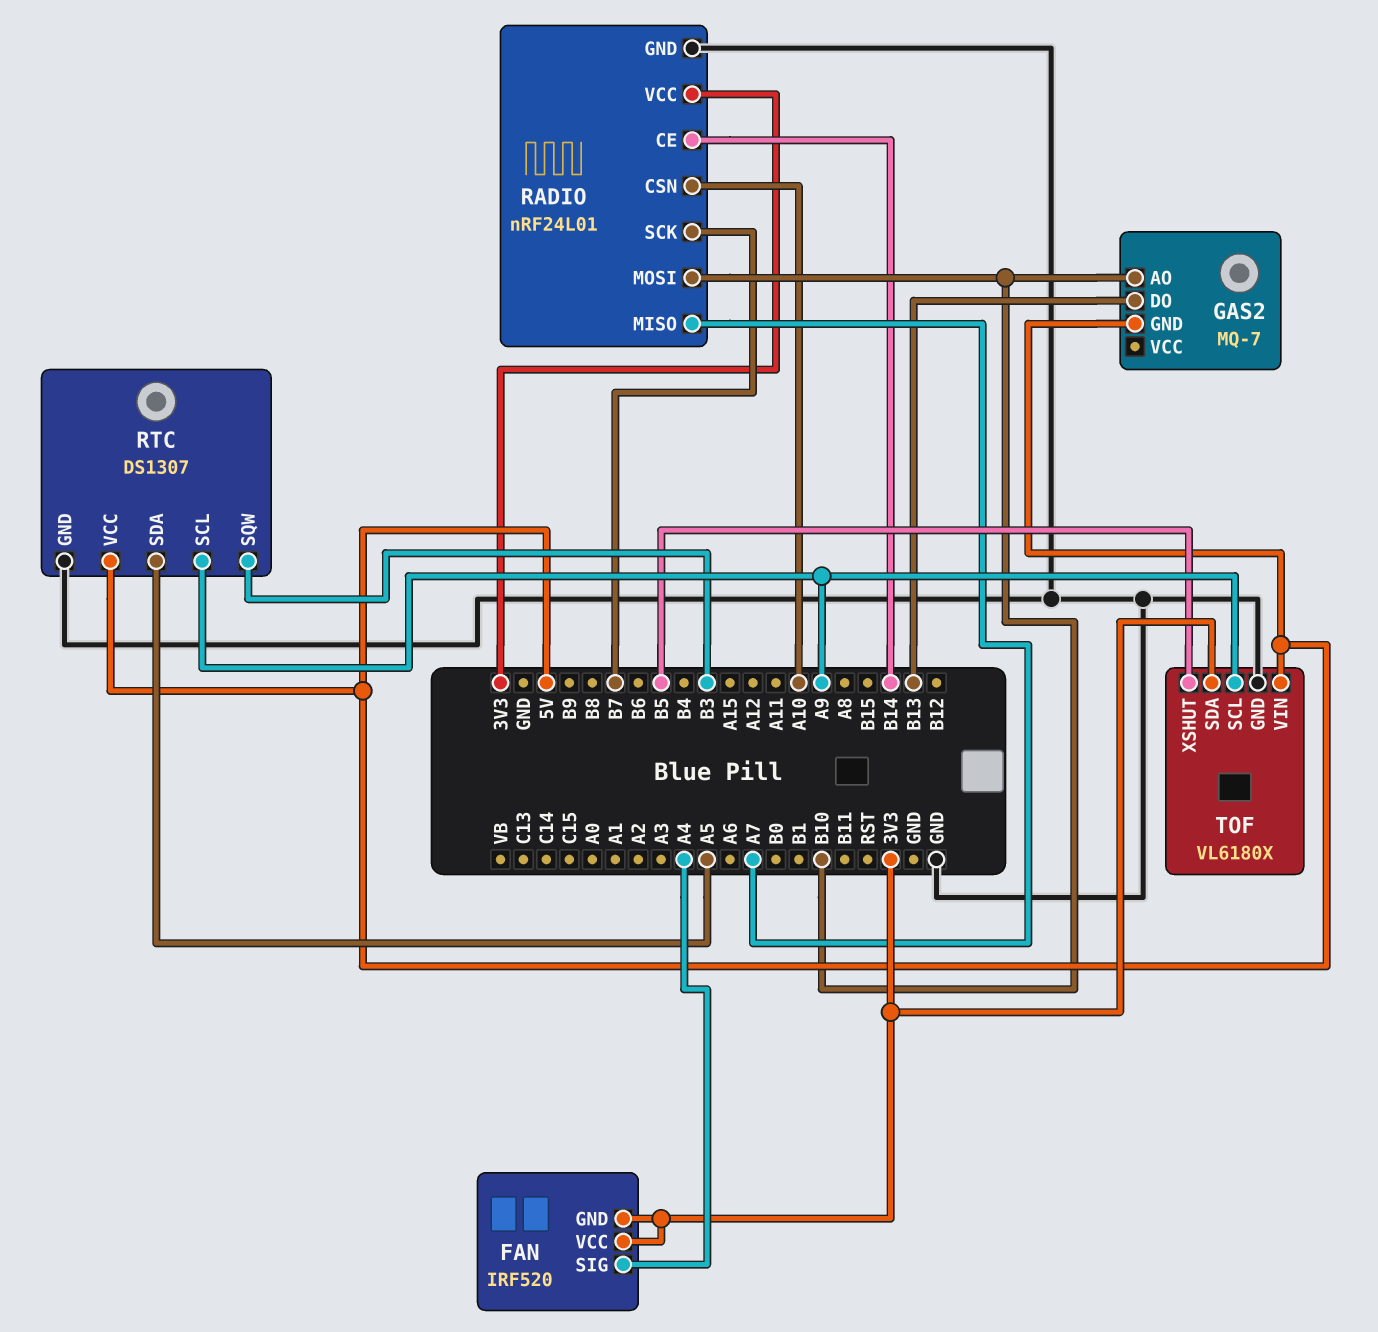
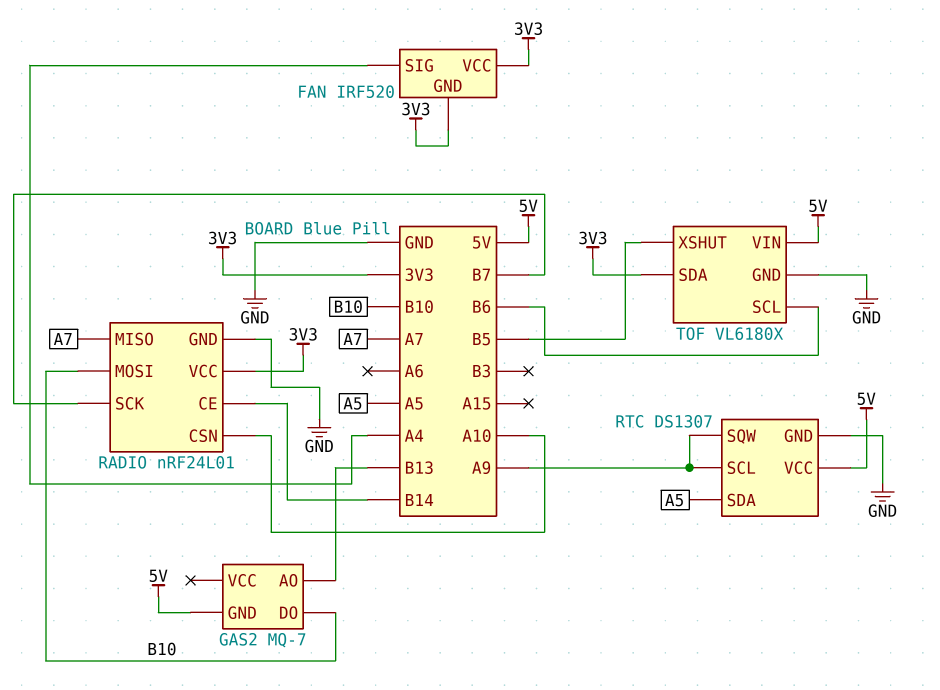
GAS2 pin AO: B10 -> B13
GAS2 pin DO: B13 -> B10
RTC pin SQW: B3 -> A9
TOF pin SCL: A9 -> B6

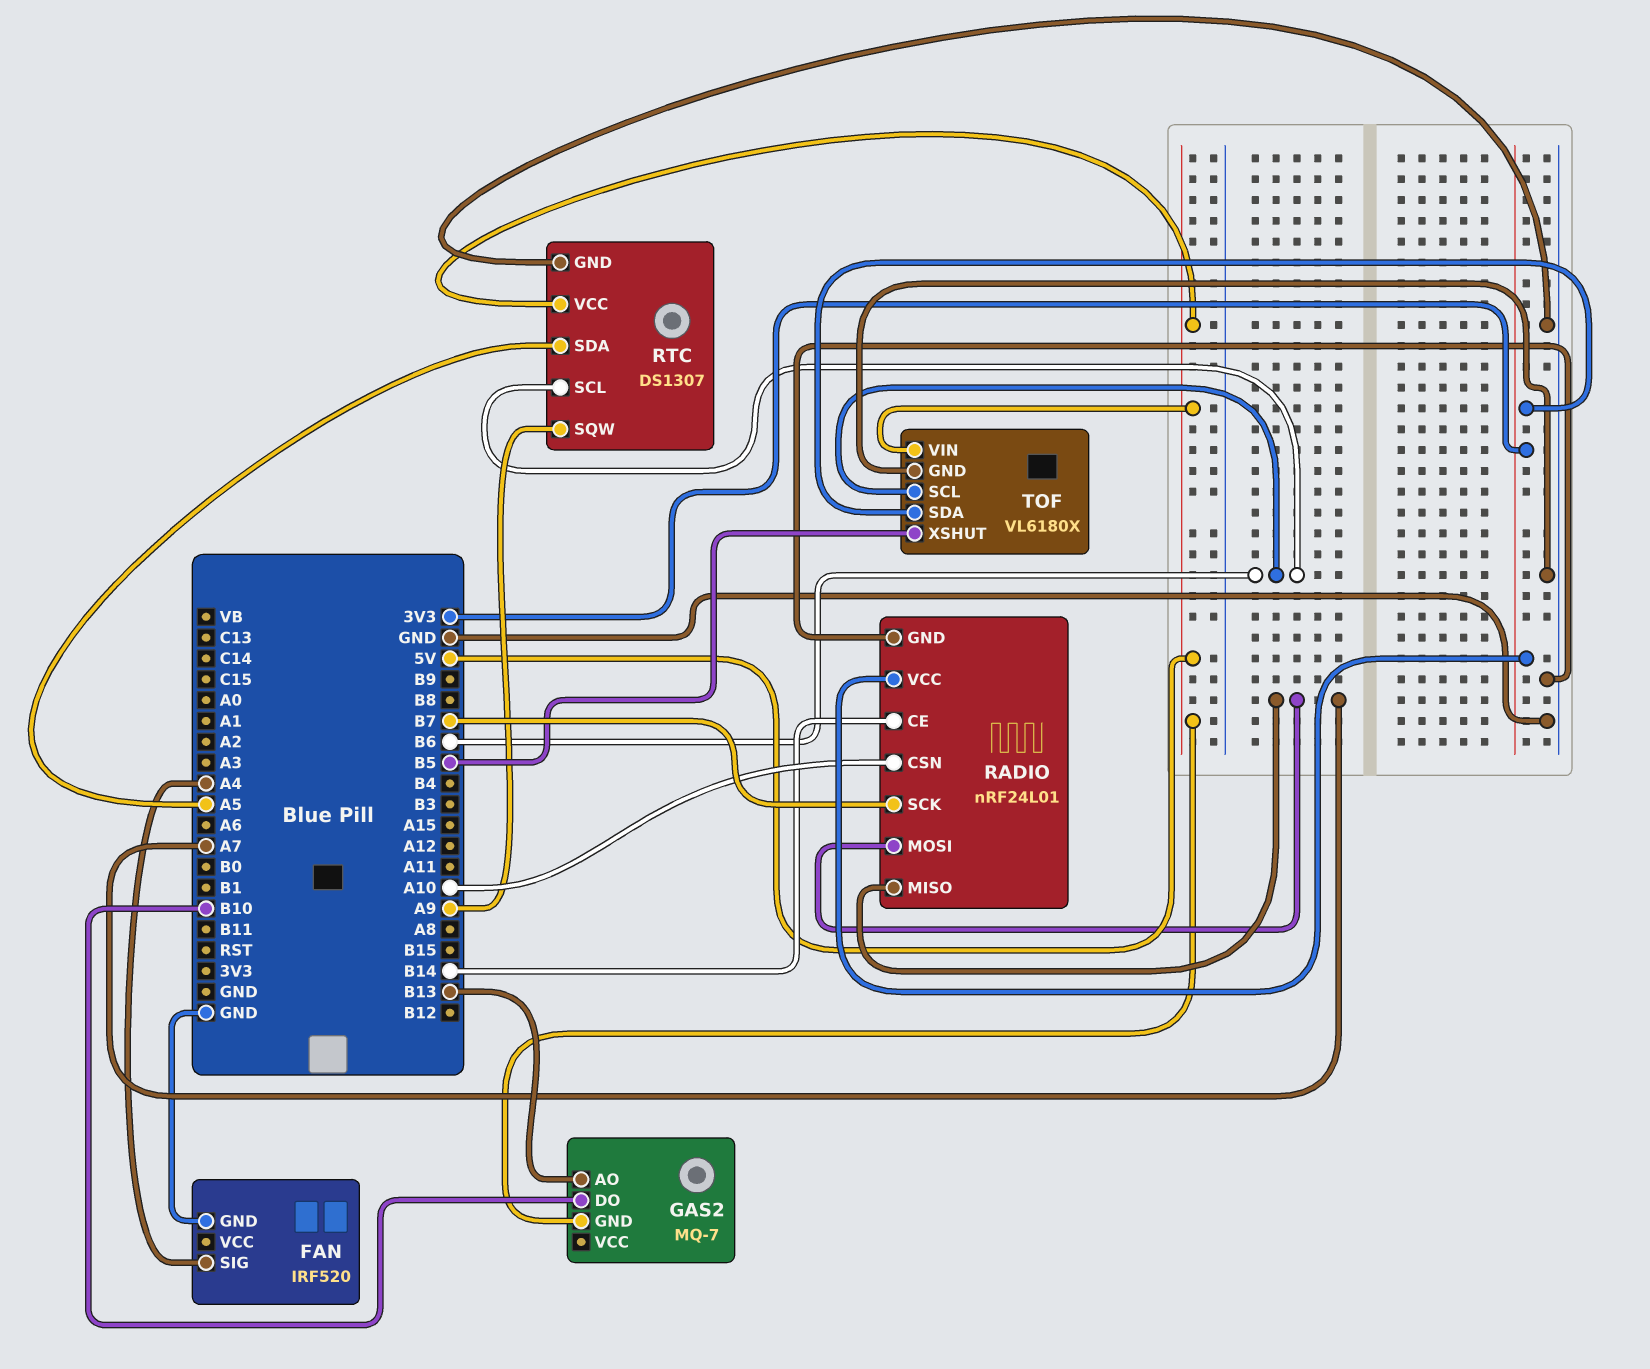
FAN pin GND: 3V3 -> GND
FAN pin VCC: 3V3 -> none
RADIO pin MOSI: B10 -> A7
RTC pin SCL: A9 -> B6

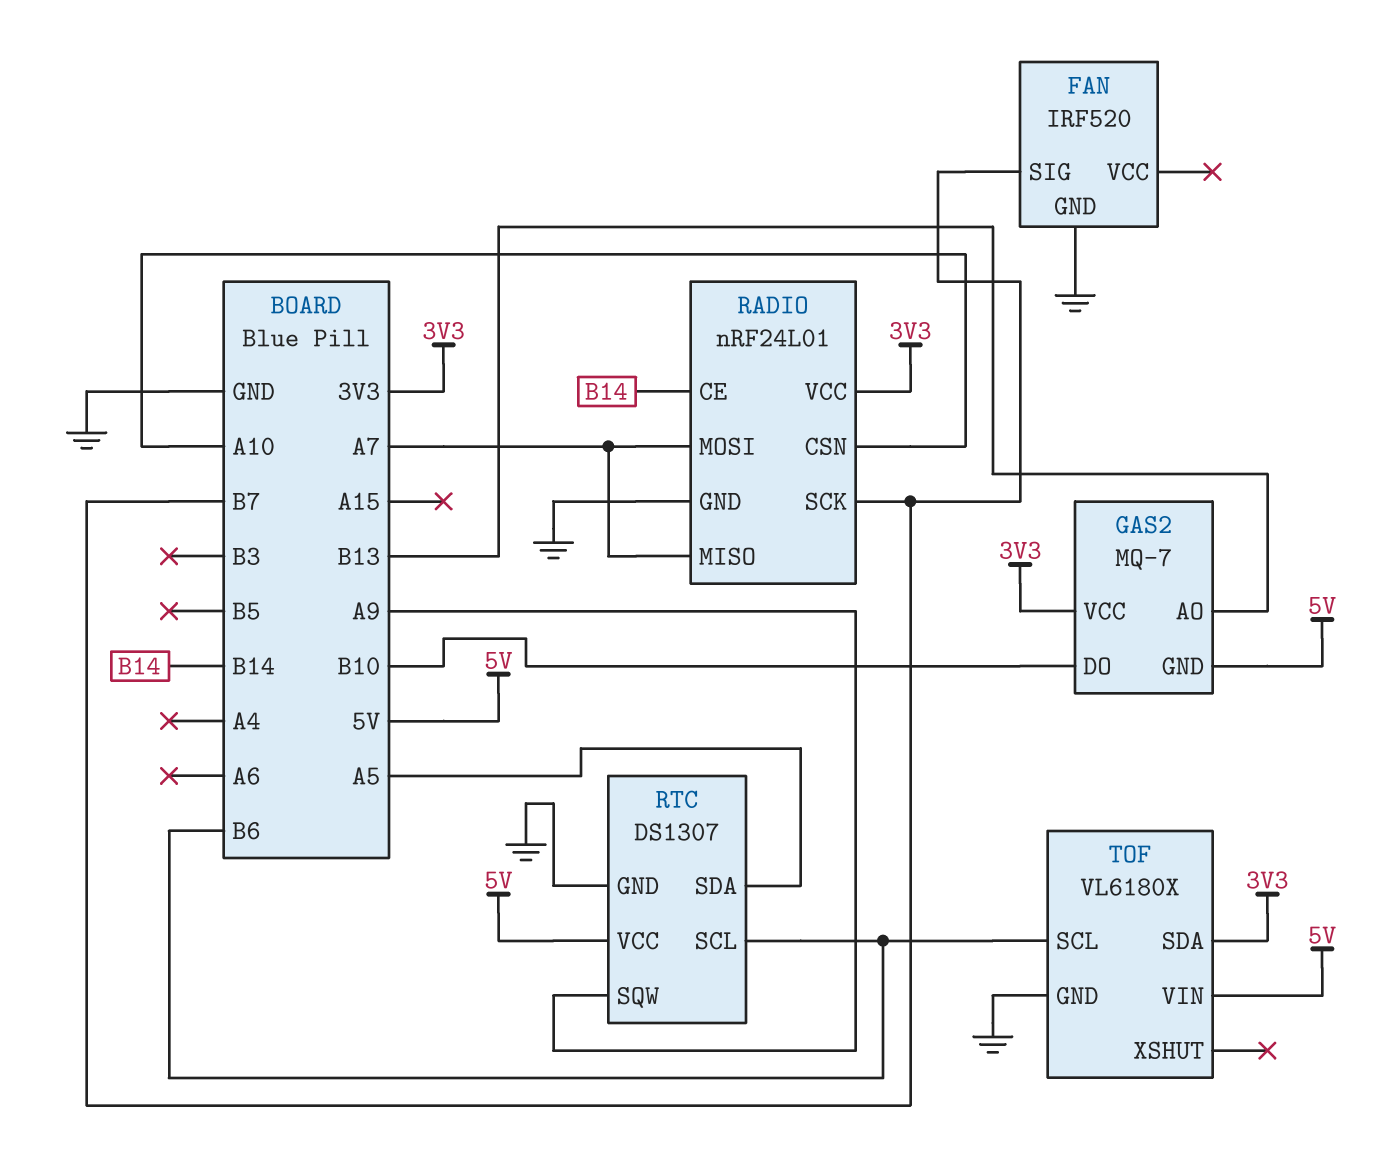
FAN pin SIG: A4 -> B7
GAS2 pin VCC: none -> 3V3
TOF pin XSHUT: B5 -> none

